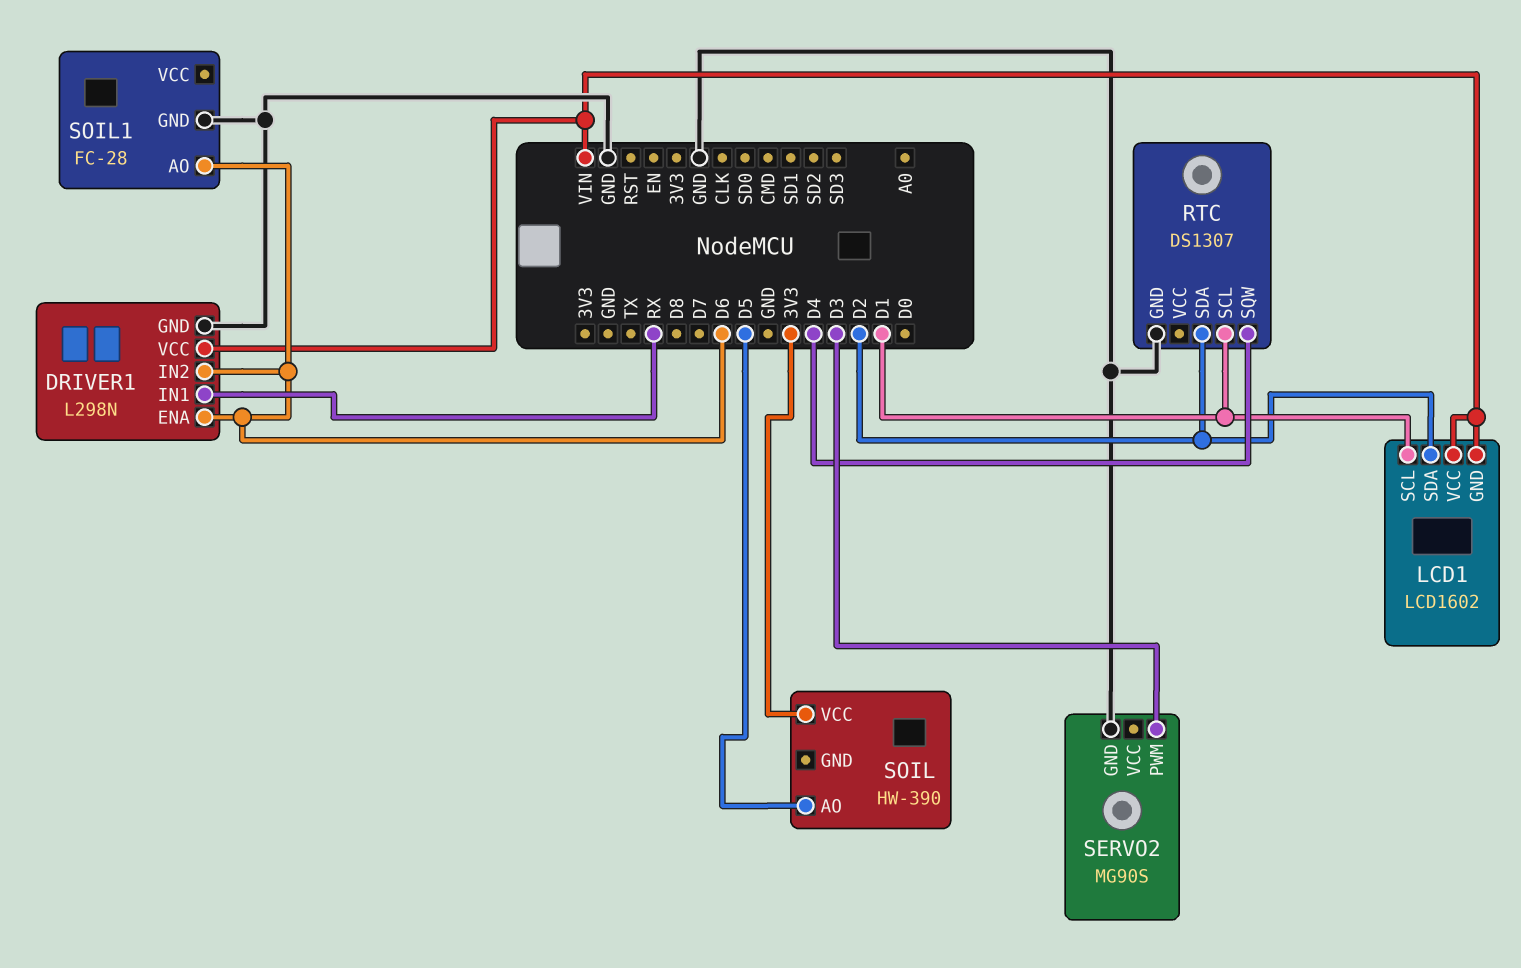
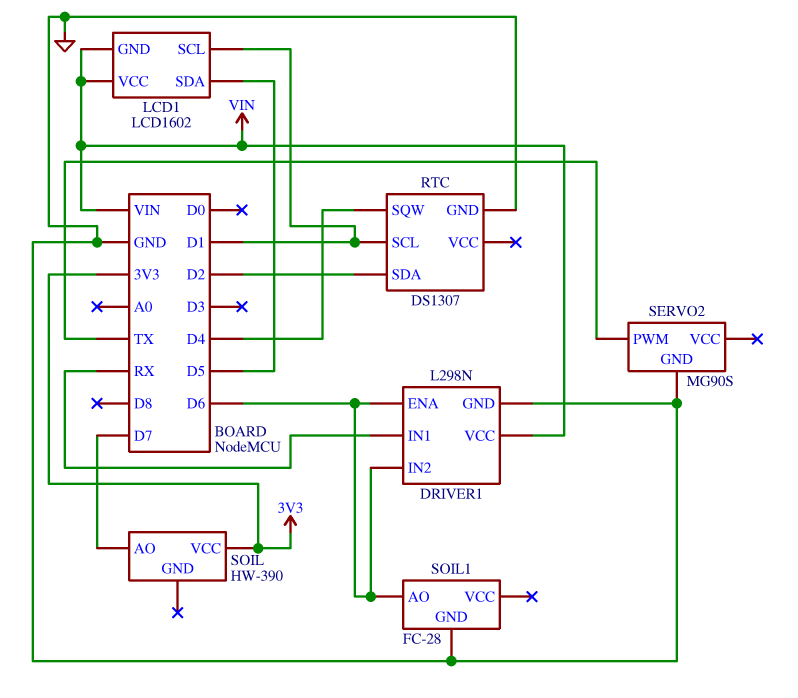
LCD1 pin SDA: D2 -> D5
SERVO2 pin PWM: D3 -> TX
SOIL pin AO: D5 -> D7

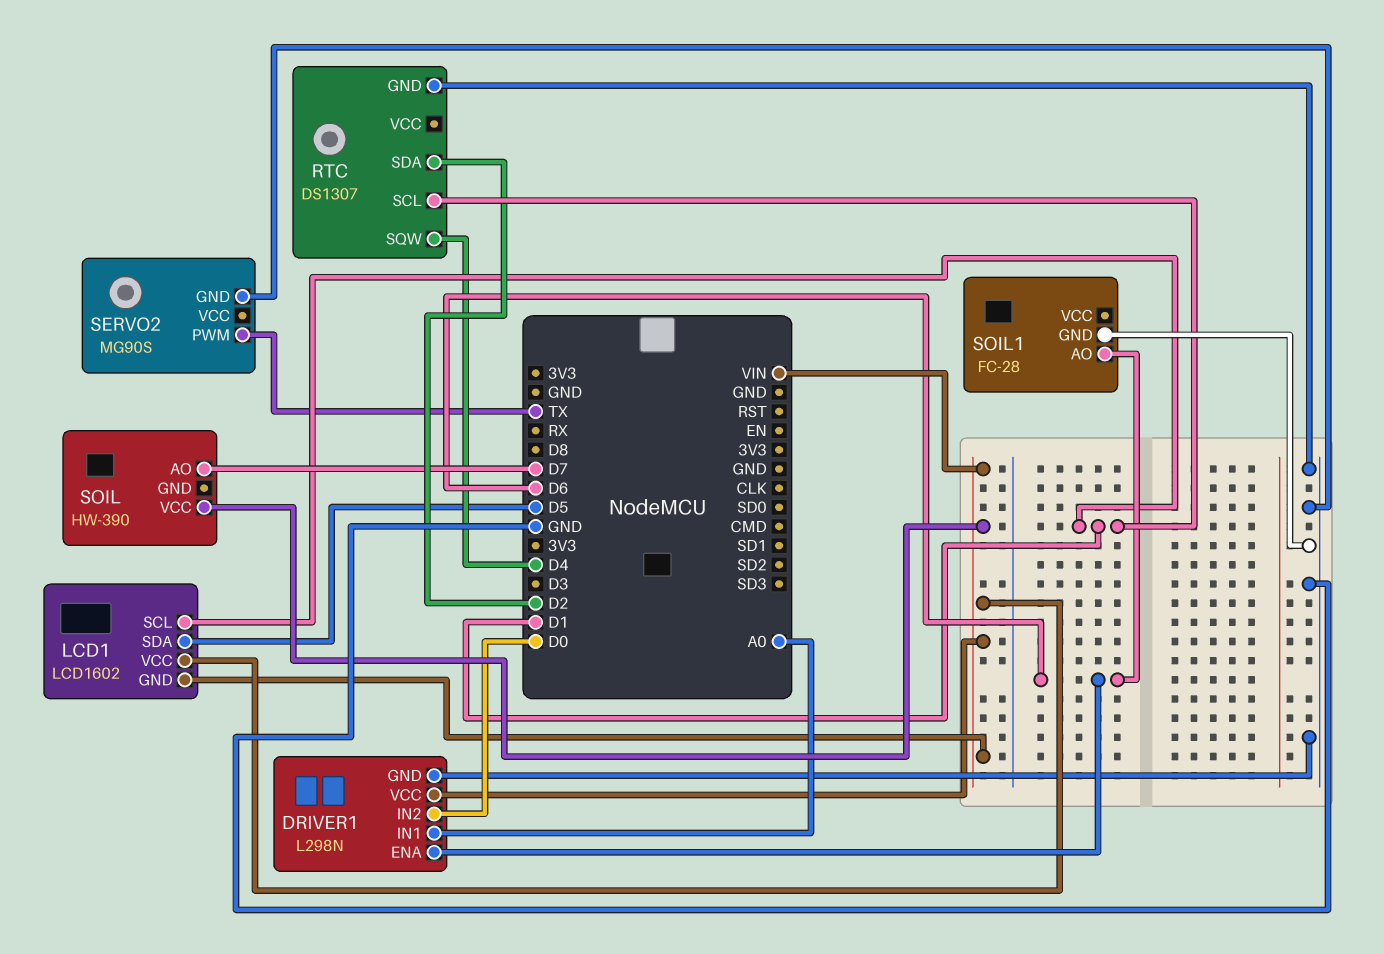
DRIVER1 pin IN1: RX -> A0
DRIVER1 pin IN2: D6 -> D0
SOIL pin VCC: 3V3 -> VIN

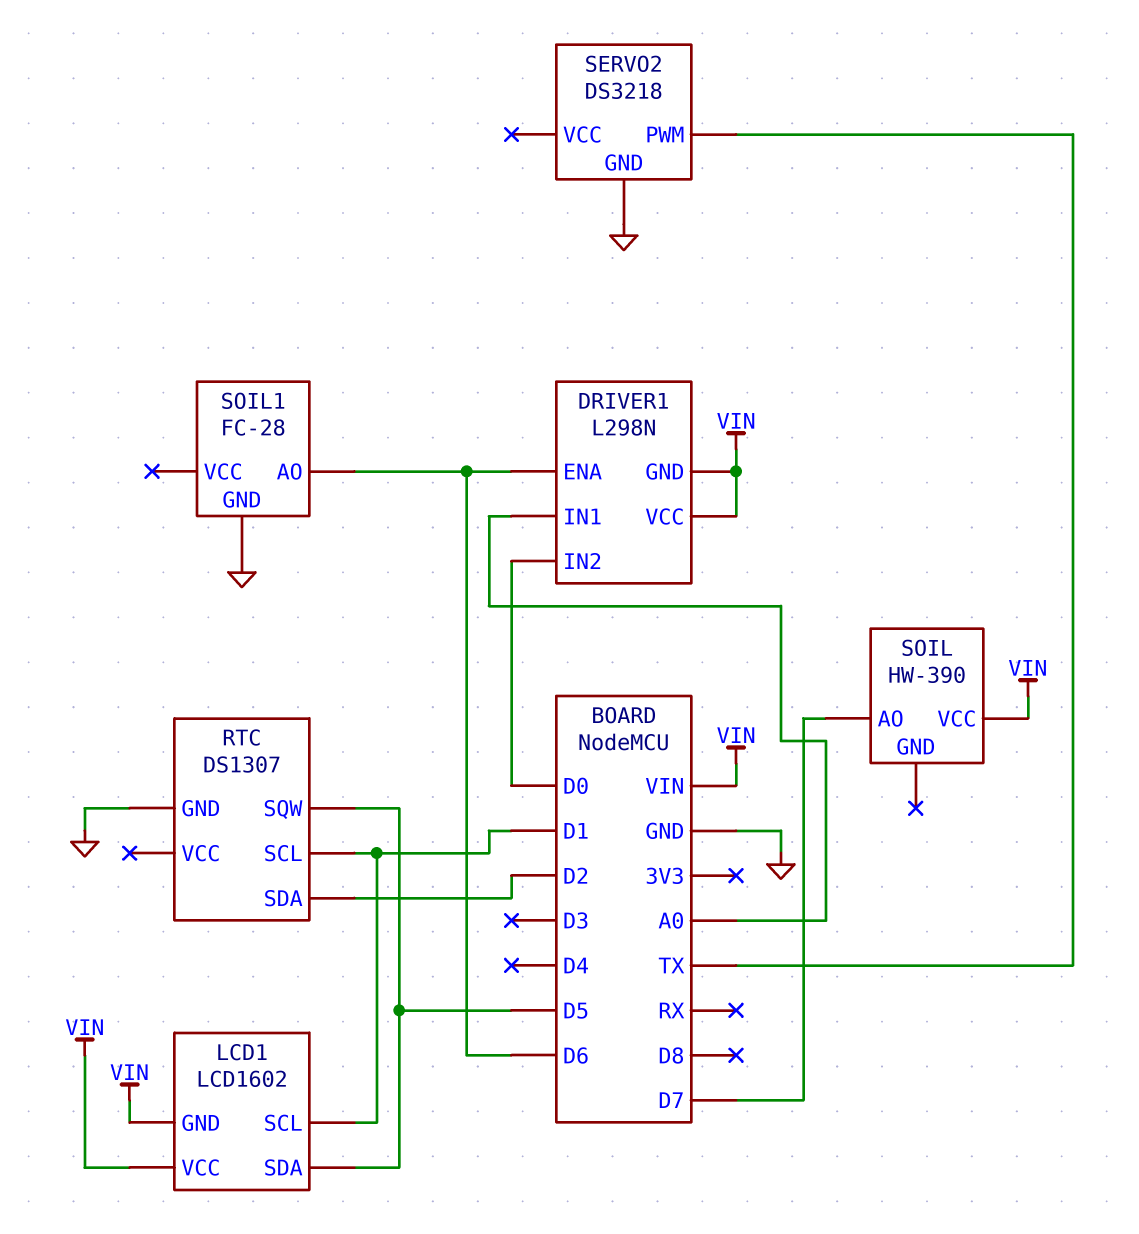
DRIVER1 pin GND: GND -> VIN
RTC pin SQW: D4 -> D5
SERVO2: MG90S -> DS3218

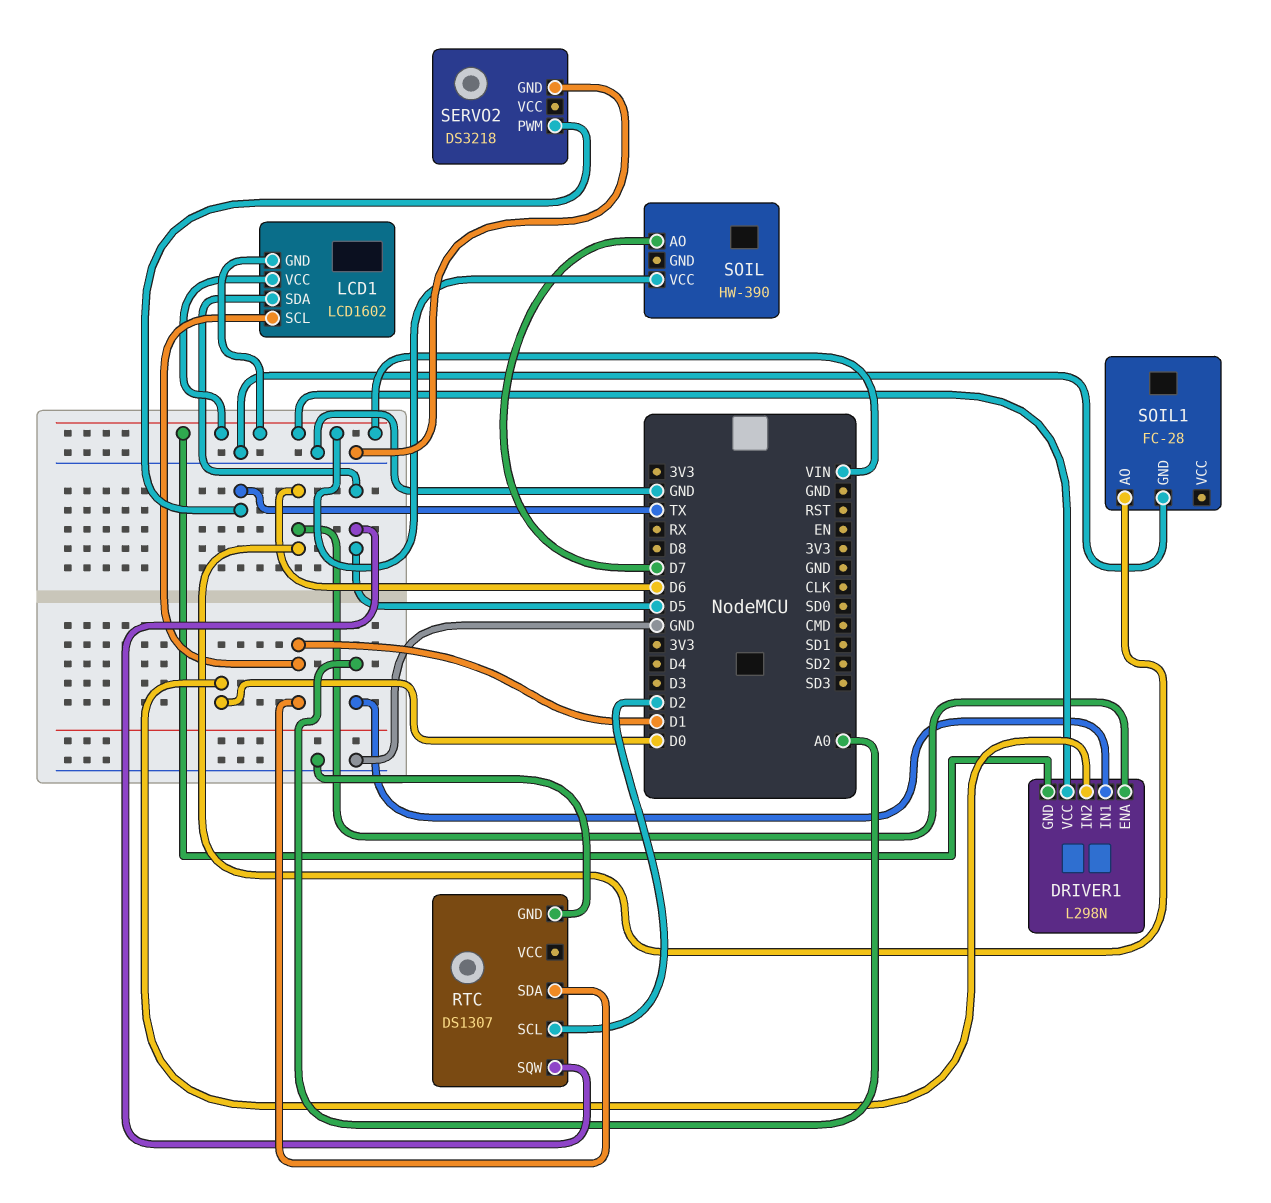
RTC pin SCL: D1 -> D2
RTC pin SDA: D2 -> D1

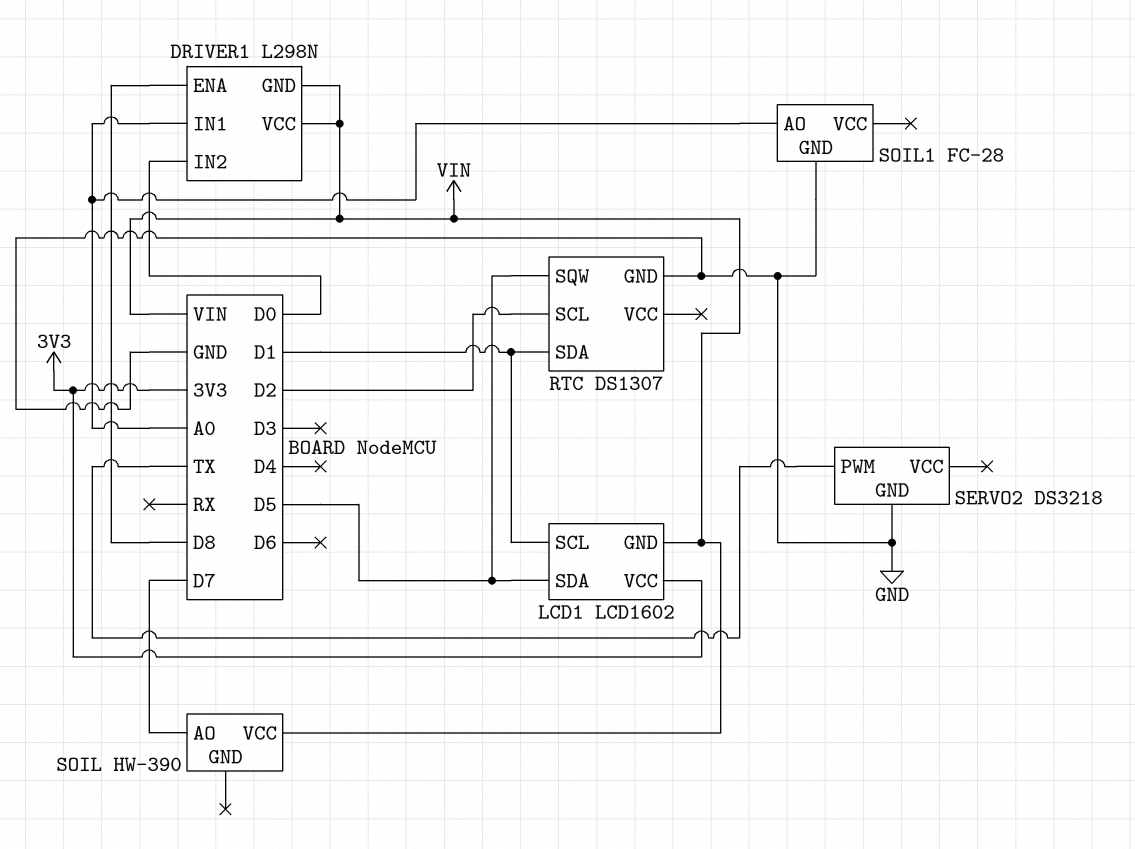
DRIVER1 pin ENA: D6 -> D8
LCD1 pin VCC: VIN -> 3V3
SOIL1 pin AO: D6 -> A0

